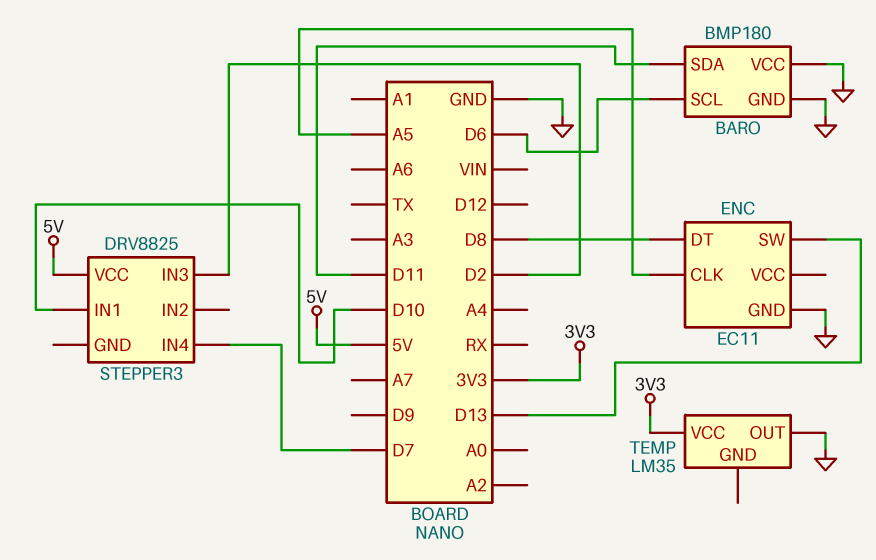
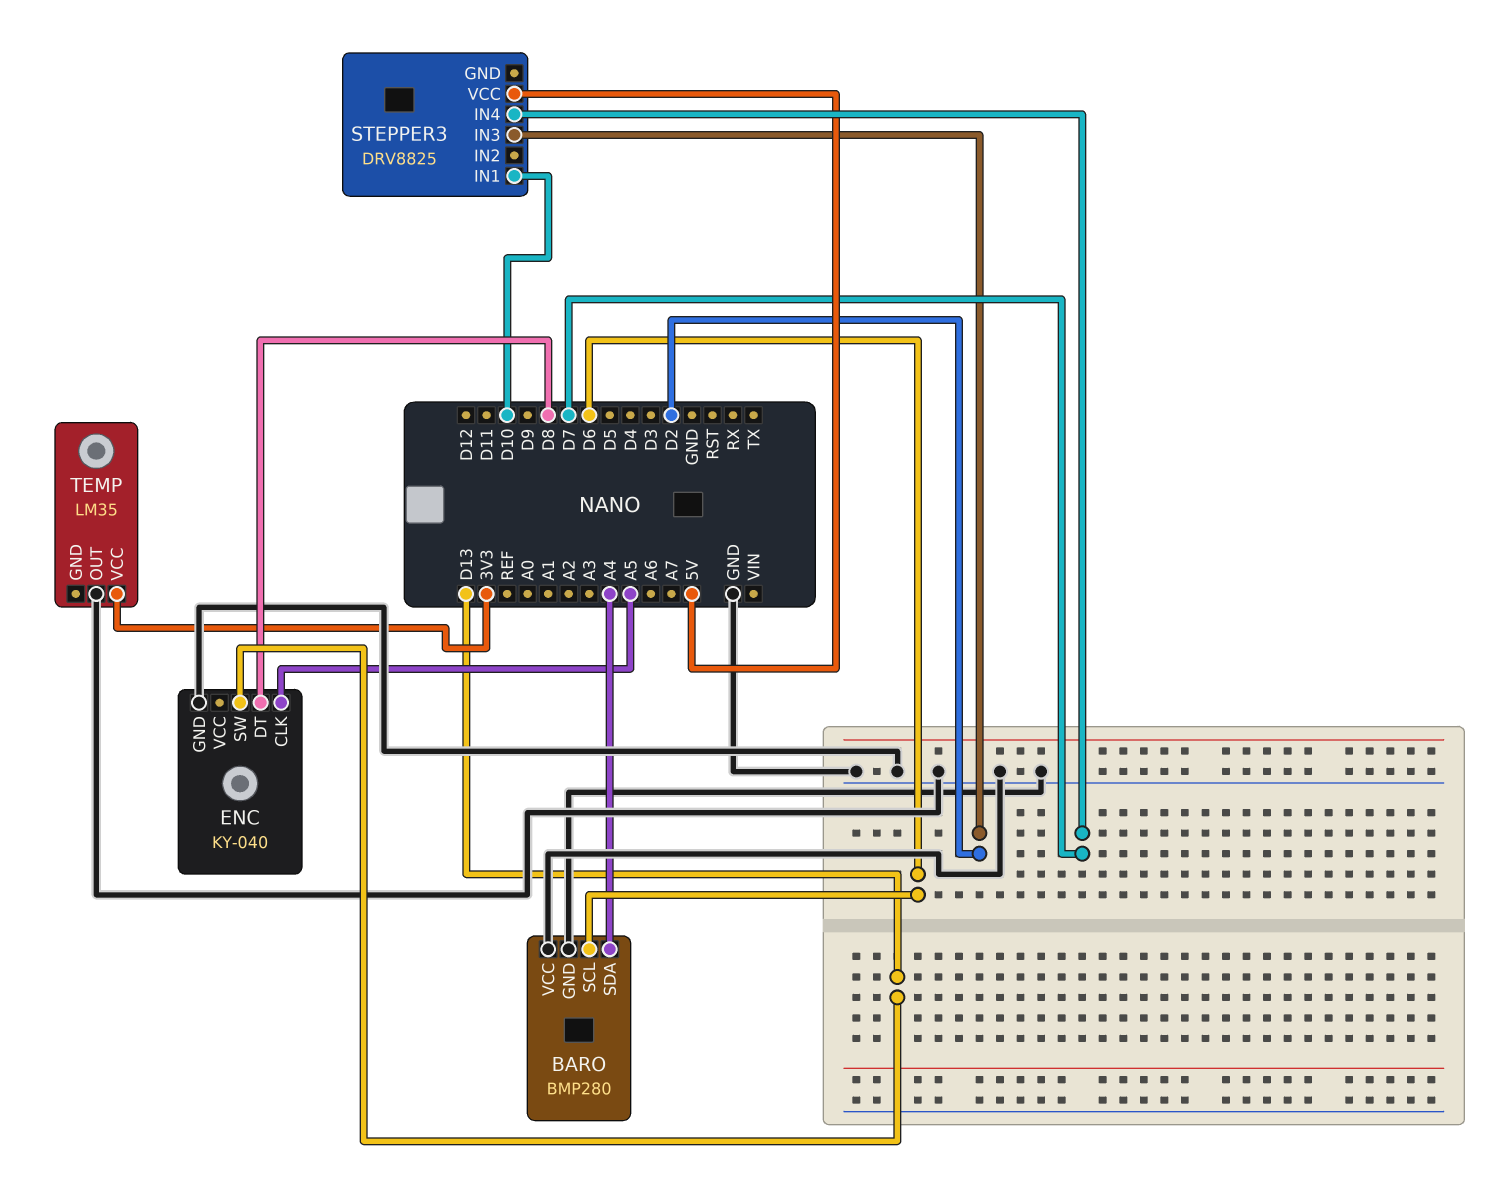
BARO: BMP180 -> BMP280
BARO pin SDA: D11 -> A4
ENC: EC11 -> KY-040

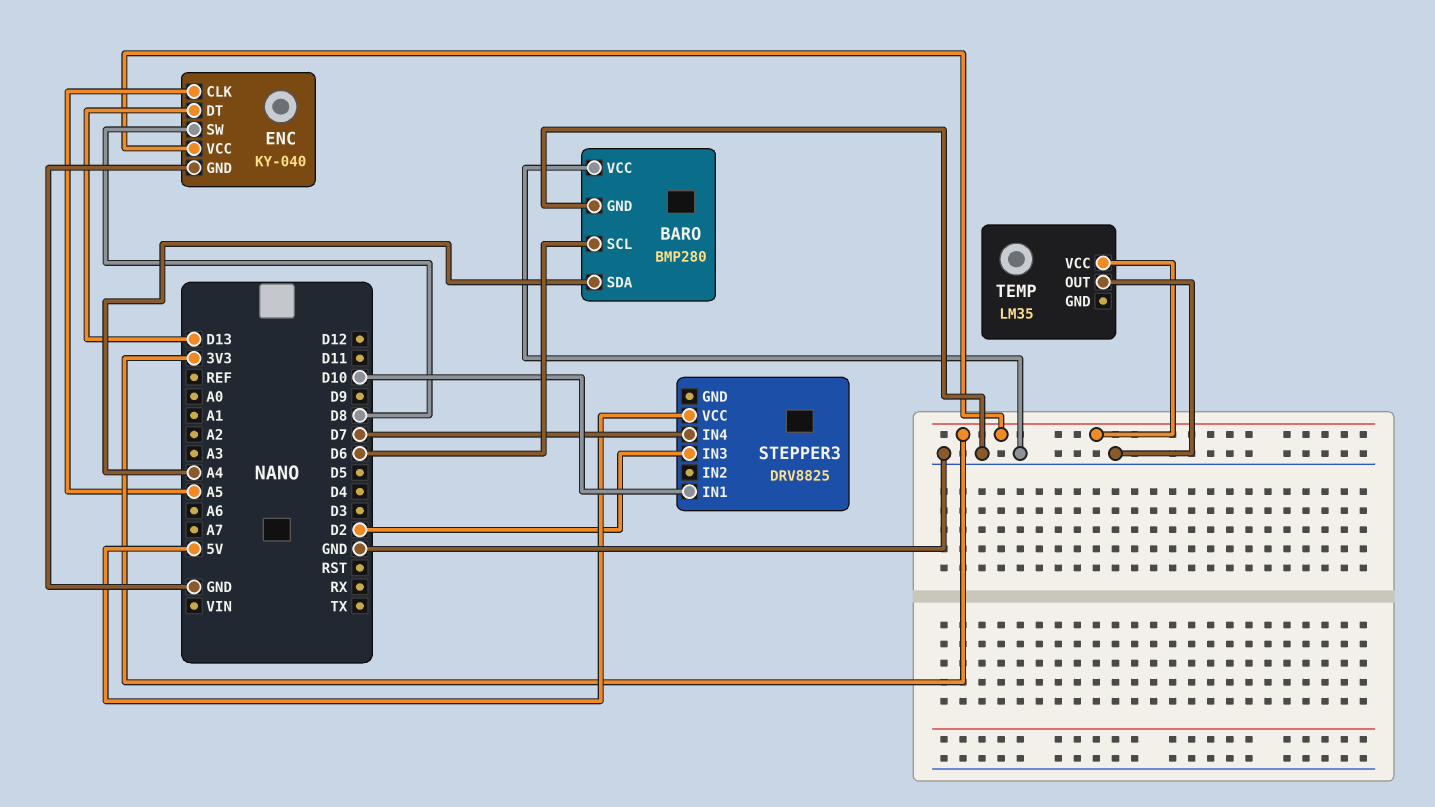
ENC pin DT: D8 -> D13
ENC pin SW: D13 -> D8
ENC pin VCC: none -> 3V3

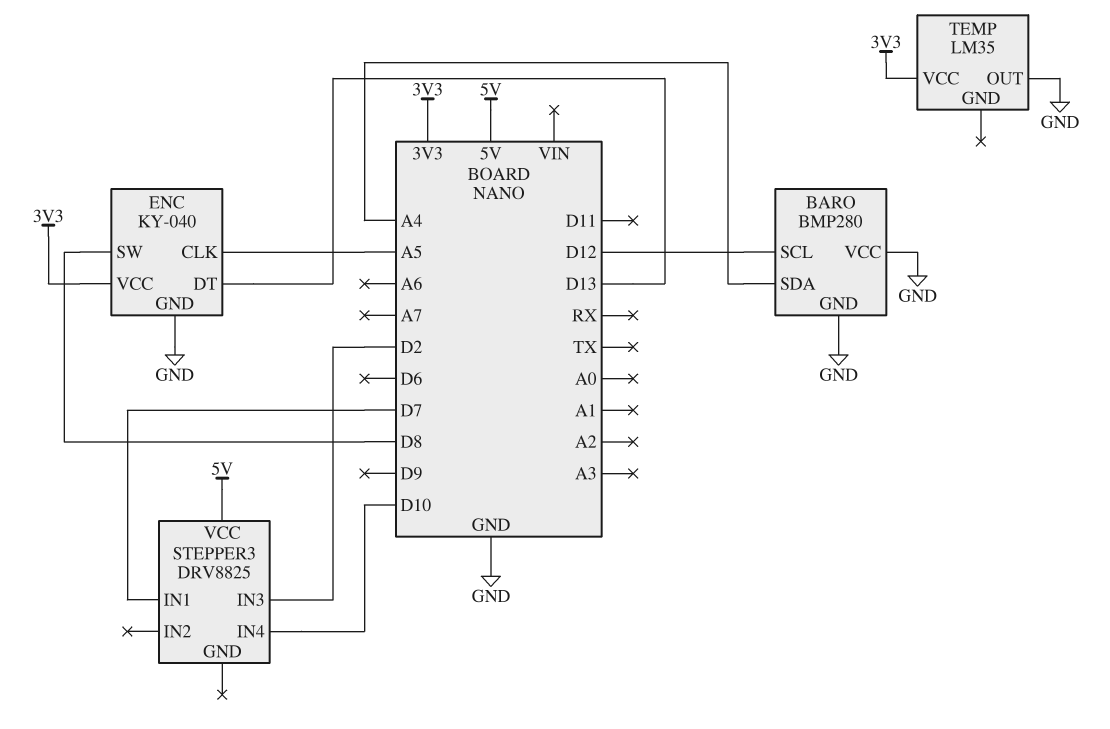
BARO pin SCL: D6 -> D12
STEPPER3 pin IN1: D10 -> D7
STEPPER3 pin IN4: D7 -> D10

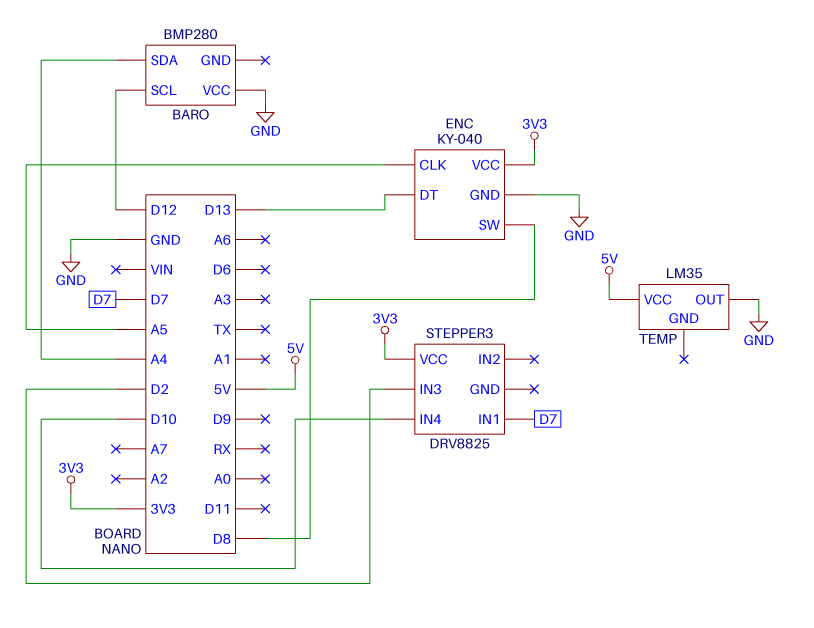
BARO pin GND: GND -> none
STEPPER3 pin VCC: 5V -> 3V3
TEMP pin VCC: 3V3 -> 5V

